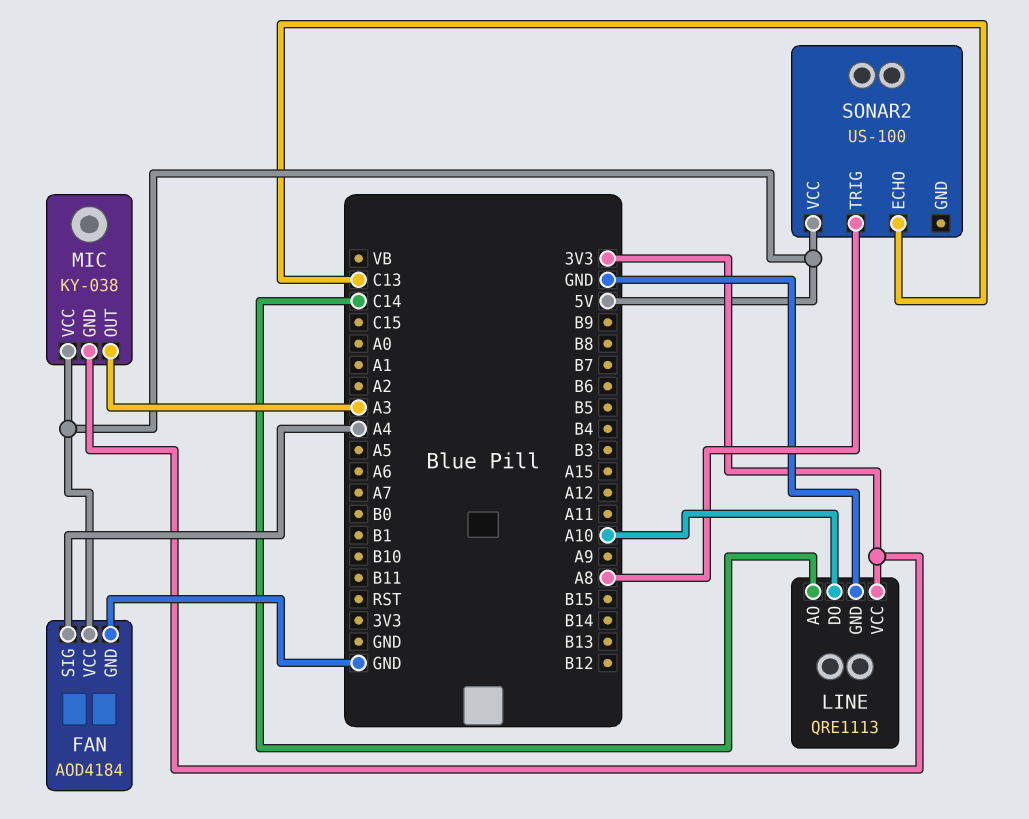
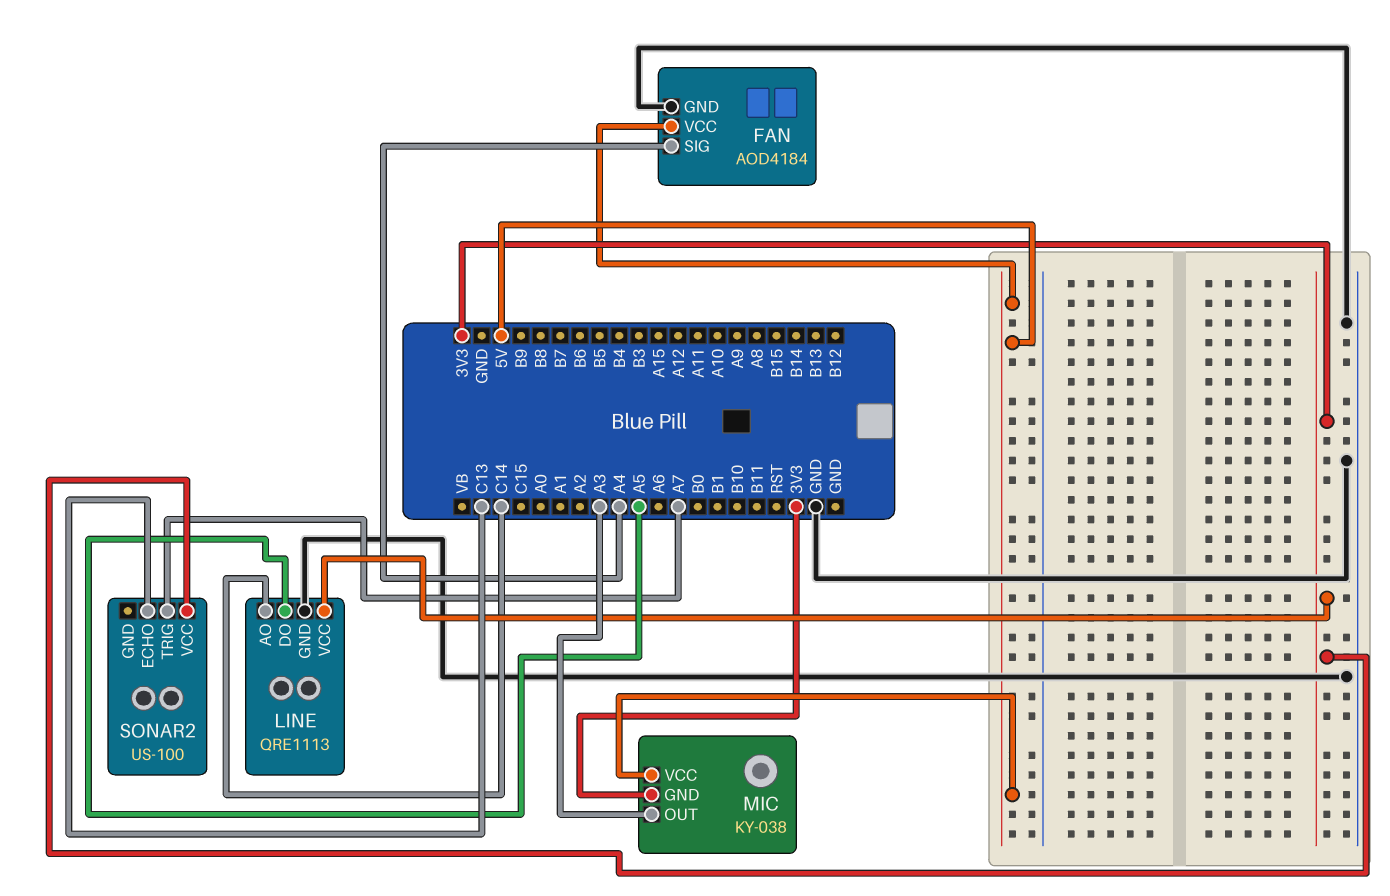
LINE pin DO: A10 -> A5
SONAR2 pin TRIG: A8 -> A7
SONAR2 pin VCC: 5V -> 3V3

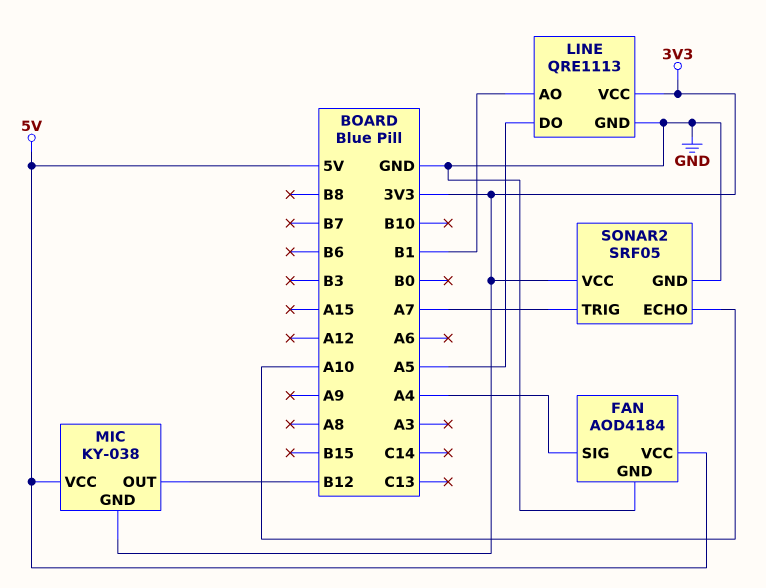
LINE pin AO: C14 -> B1
MIC pin OUT: A3 -> B12
SONAR2: US-100 -> SRF05
SONAR2 pin ECHO: C13 -> A10
SONAR2 pin GND: none -> GND

